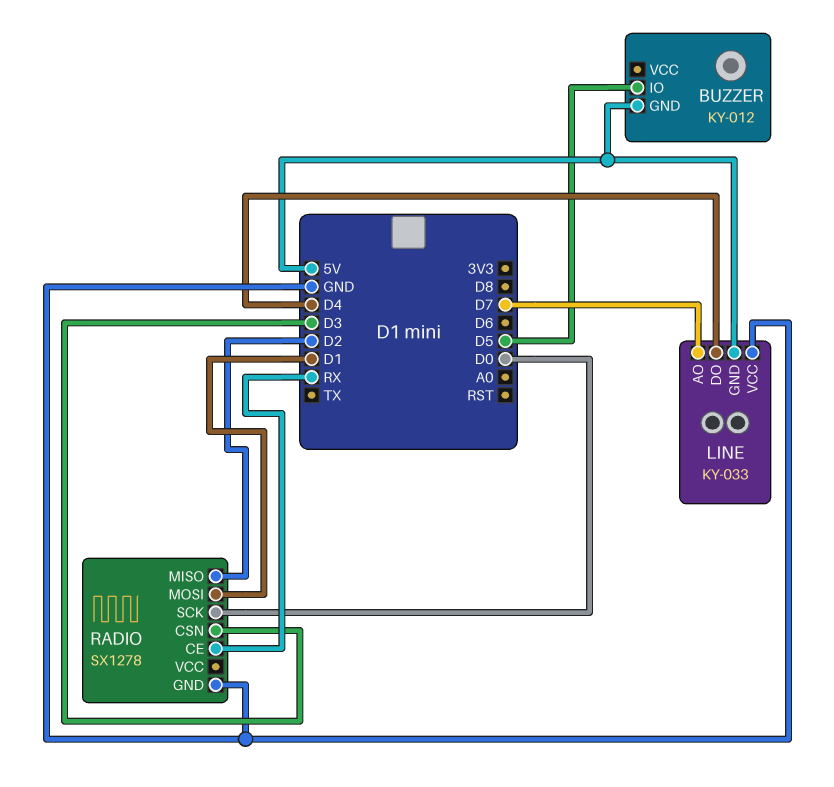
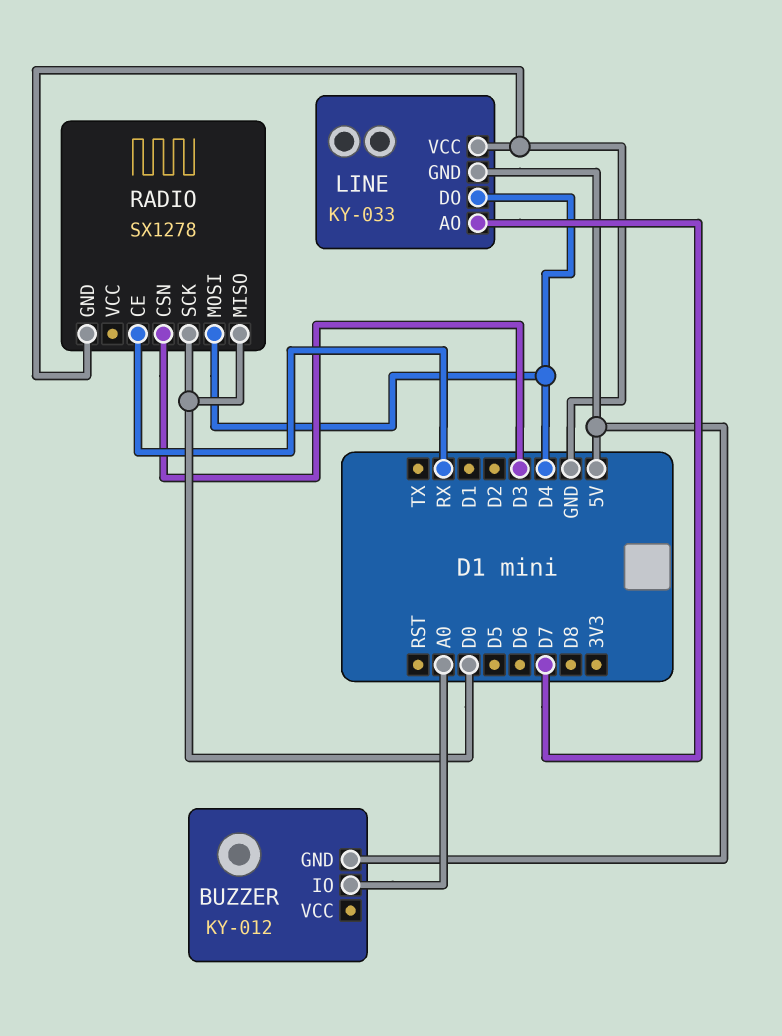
BUZZER pin IO: D5 -> A0
RADIO pin MISO: D2 -> D0
RADIO pin MOSI: D1 -> D4

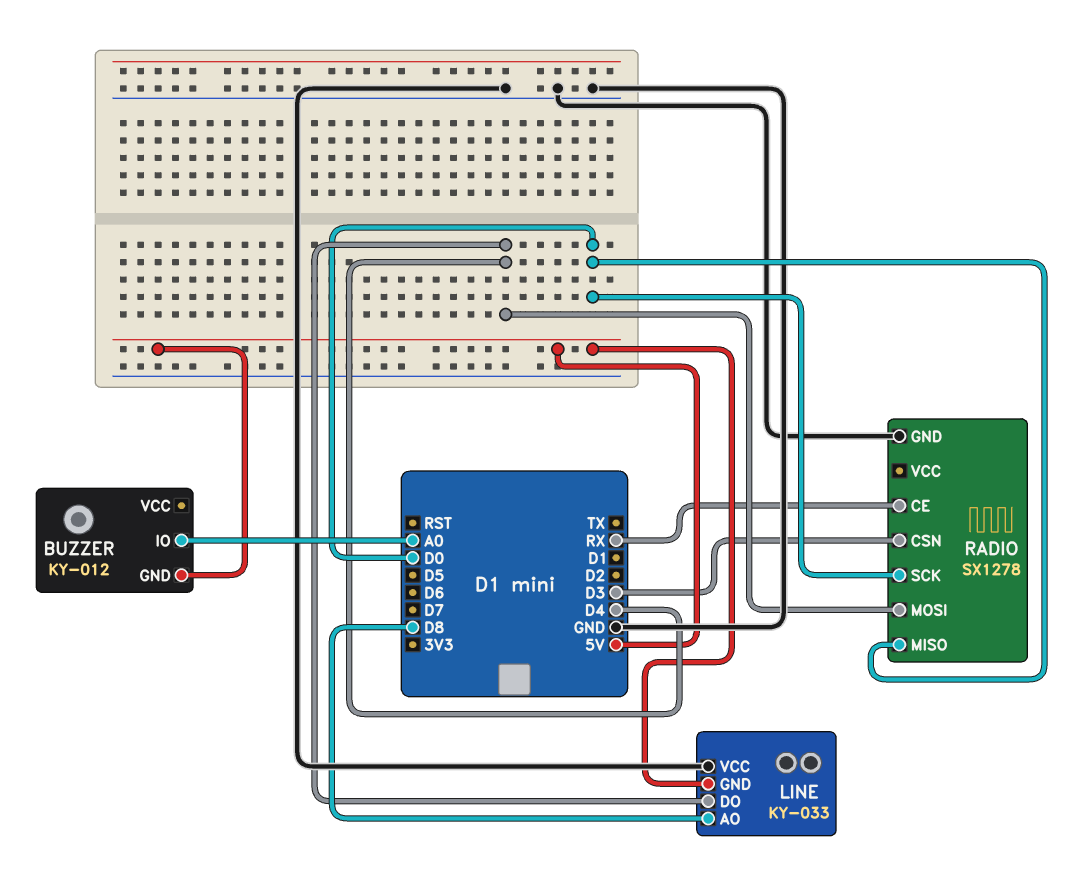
LINE pin AO: D7 -> D8

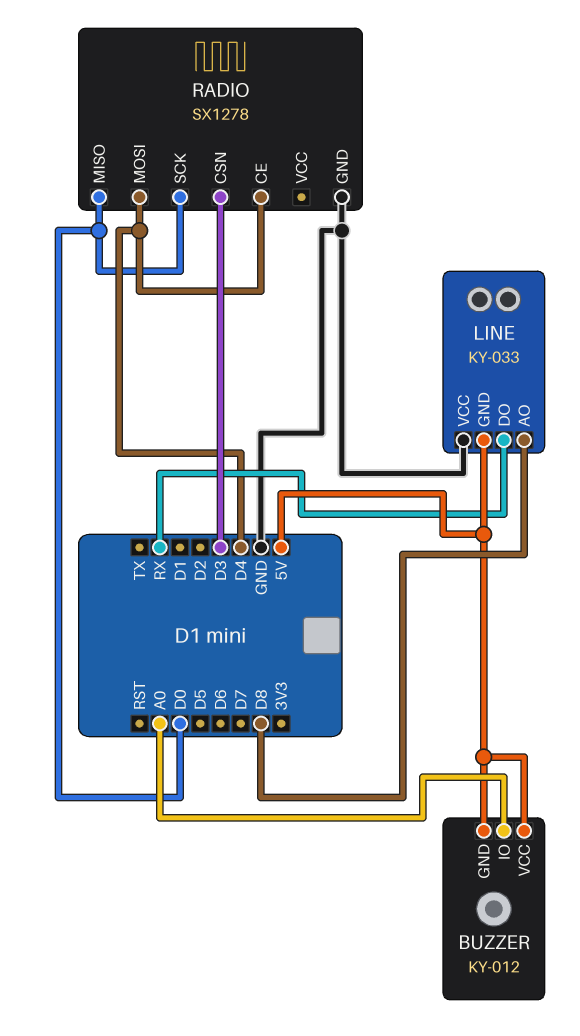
BUZZER pin VCC: none -> 5V
LINE pin DO: D4 -> RX
RADIO pin CE: RX -> D4

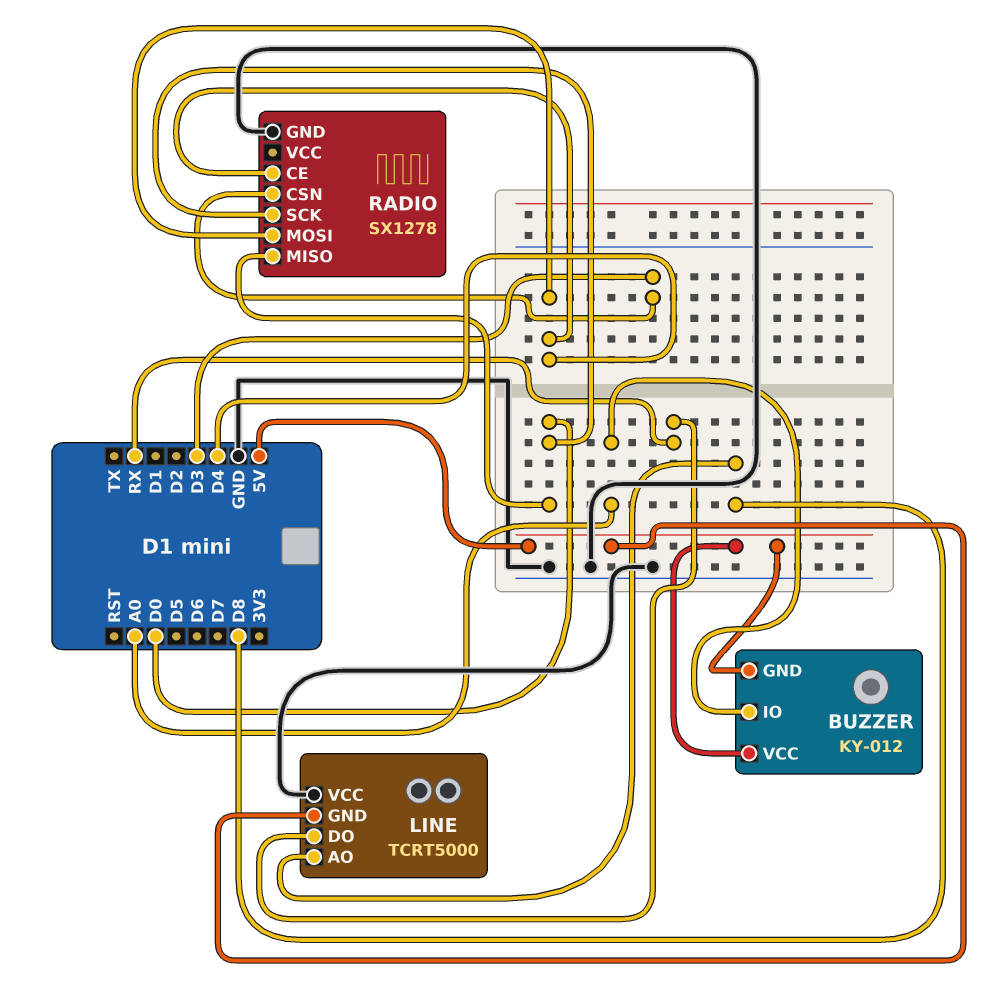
LINE: KY-033 -> TCRT5000

